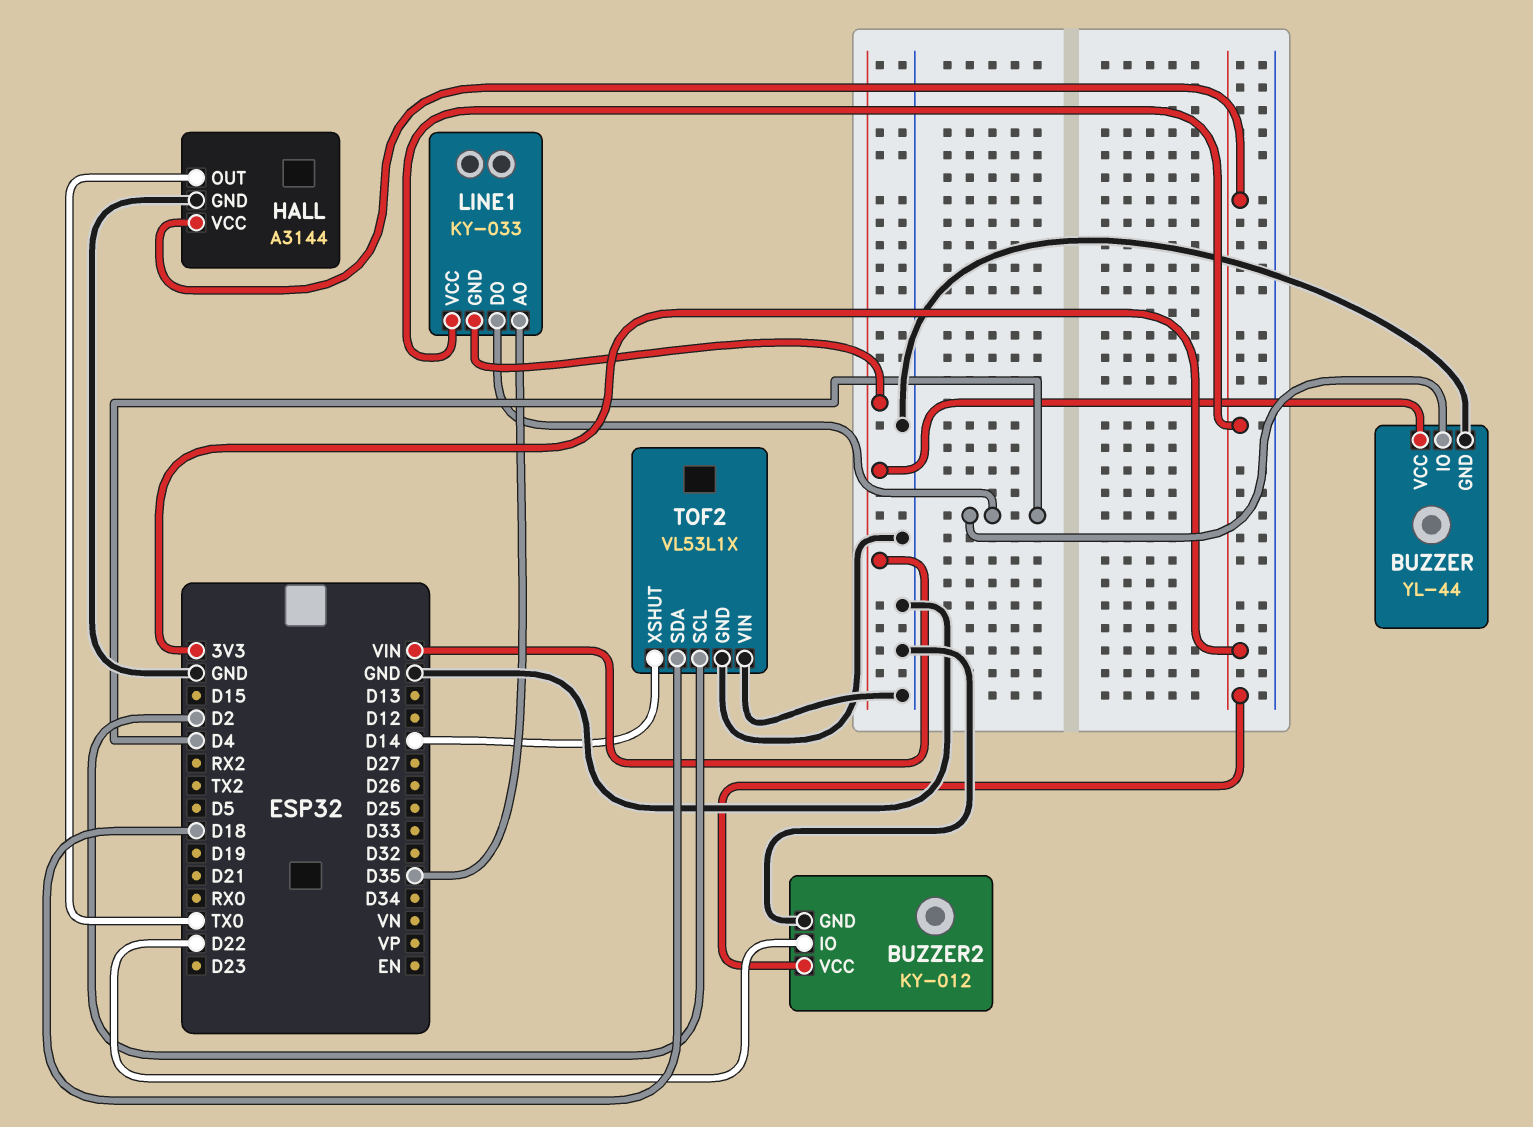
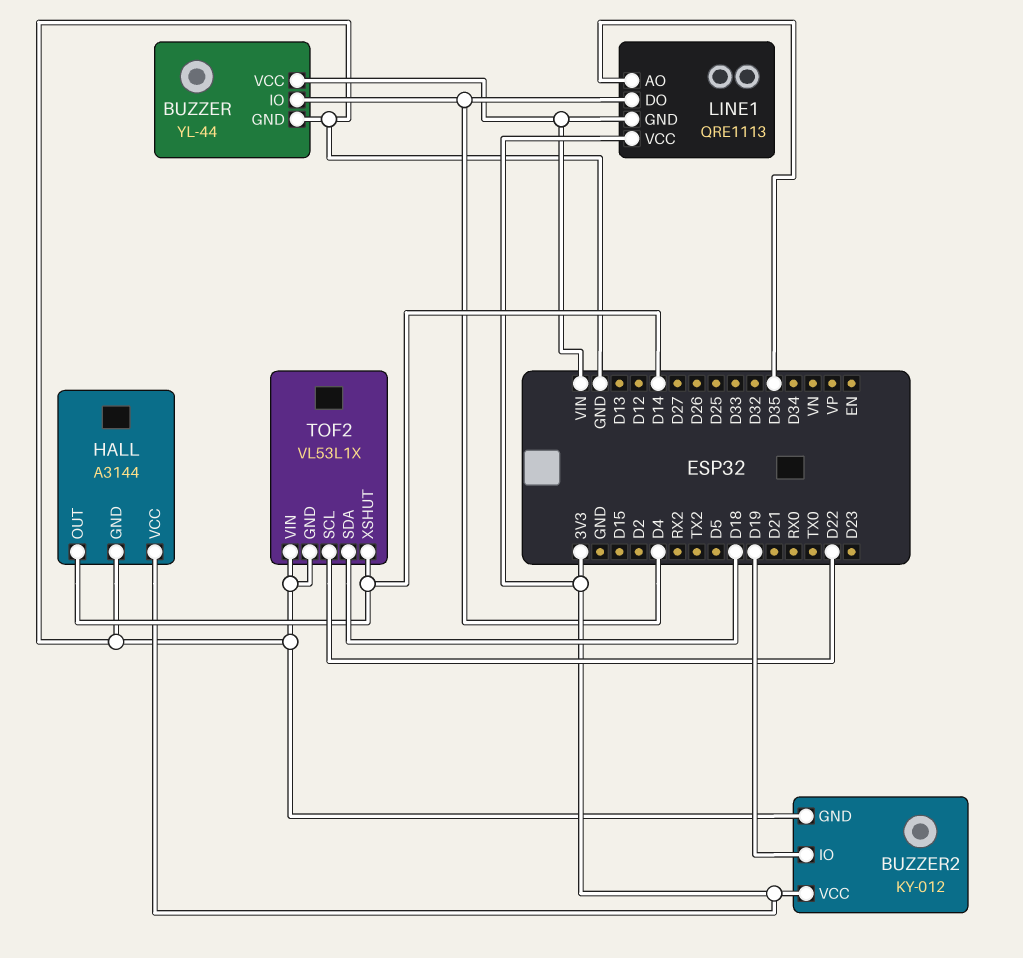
BUZZER2 pin IO: D22 -> D19
HALL pin OUT: TX0 -> D14
LINE1: KY-033 -> QRE1113
TOF2 pin SCL: D2 -> D22

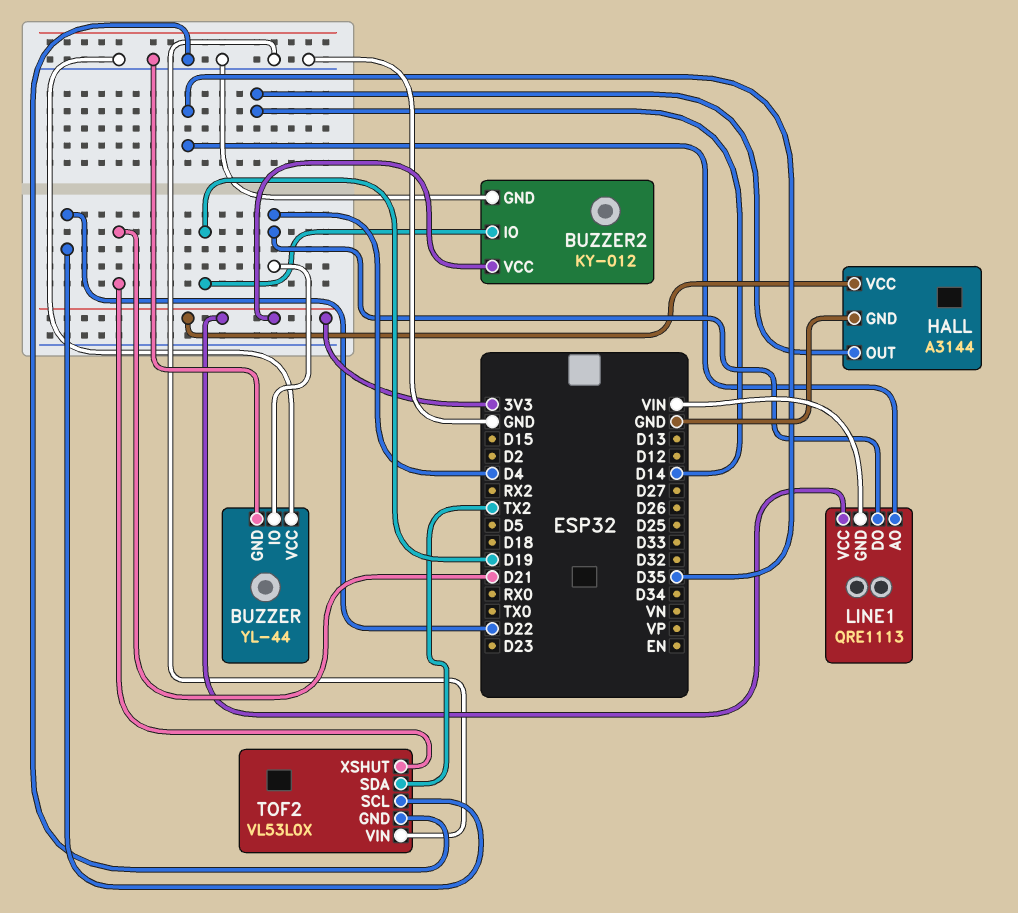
BUZZER pin VCC: VIN -> GND
TOF2: VL53L1X -> VL53L0X
TOF2 pin SDA: D18 -> TX2
TOF2 pin XSHUT: D14 -> D21

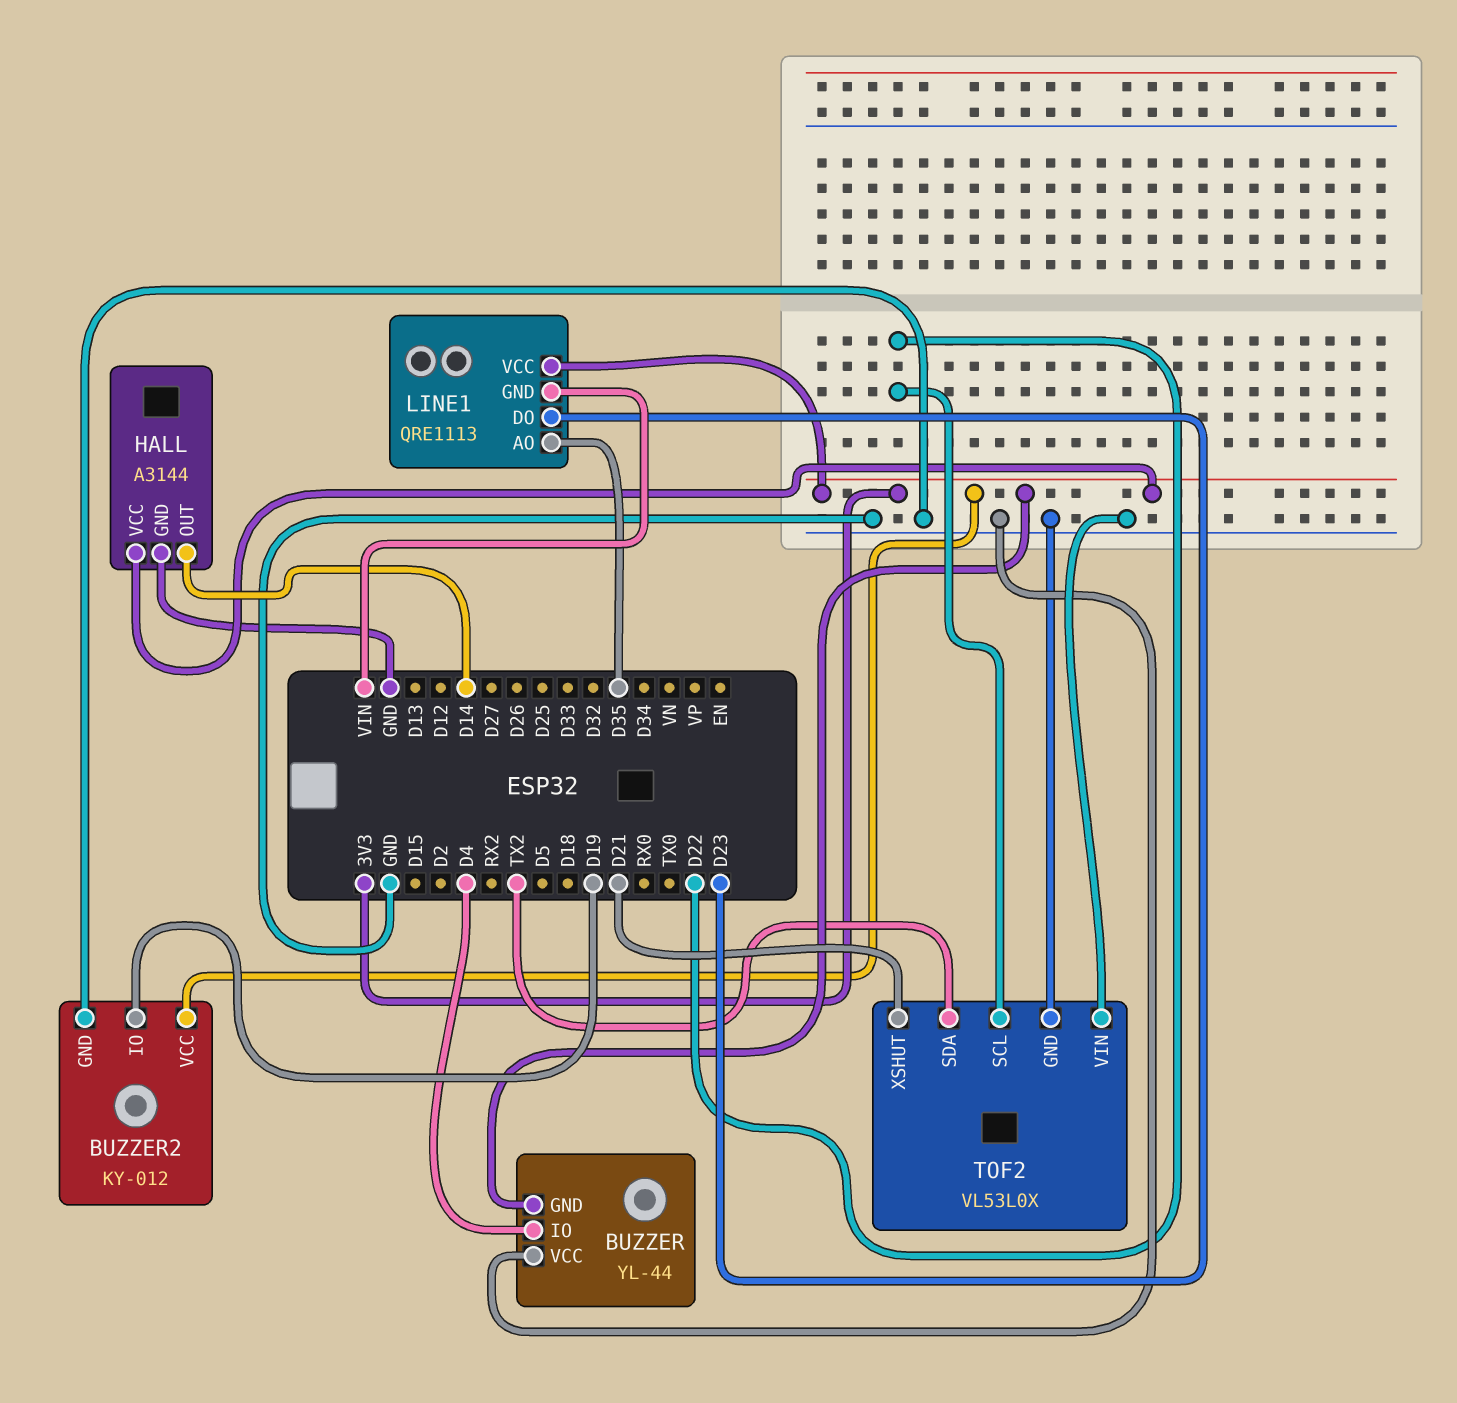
BUZZER pin GND: GND -> 3V3
LINE1 pin DO: D4 -> D23

